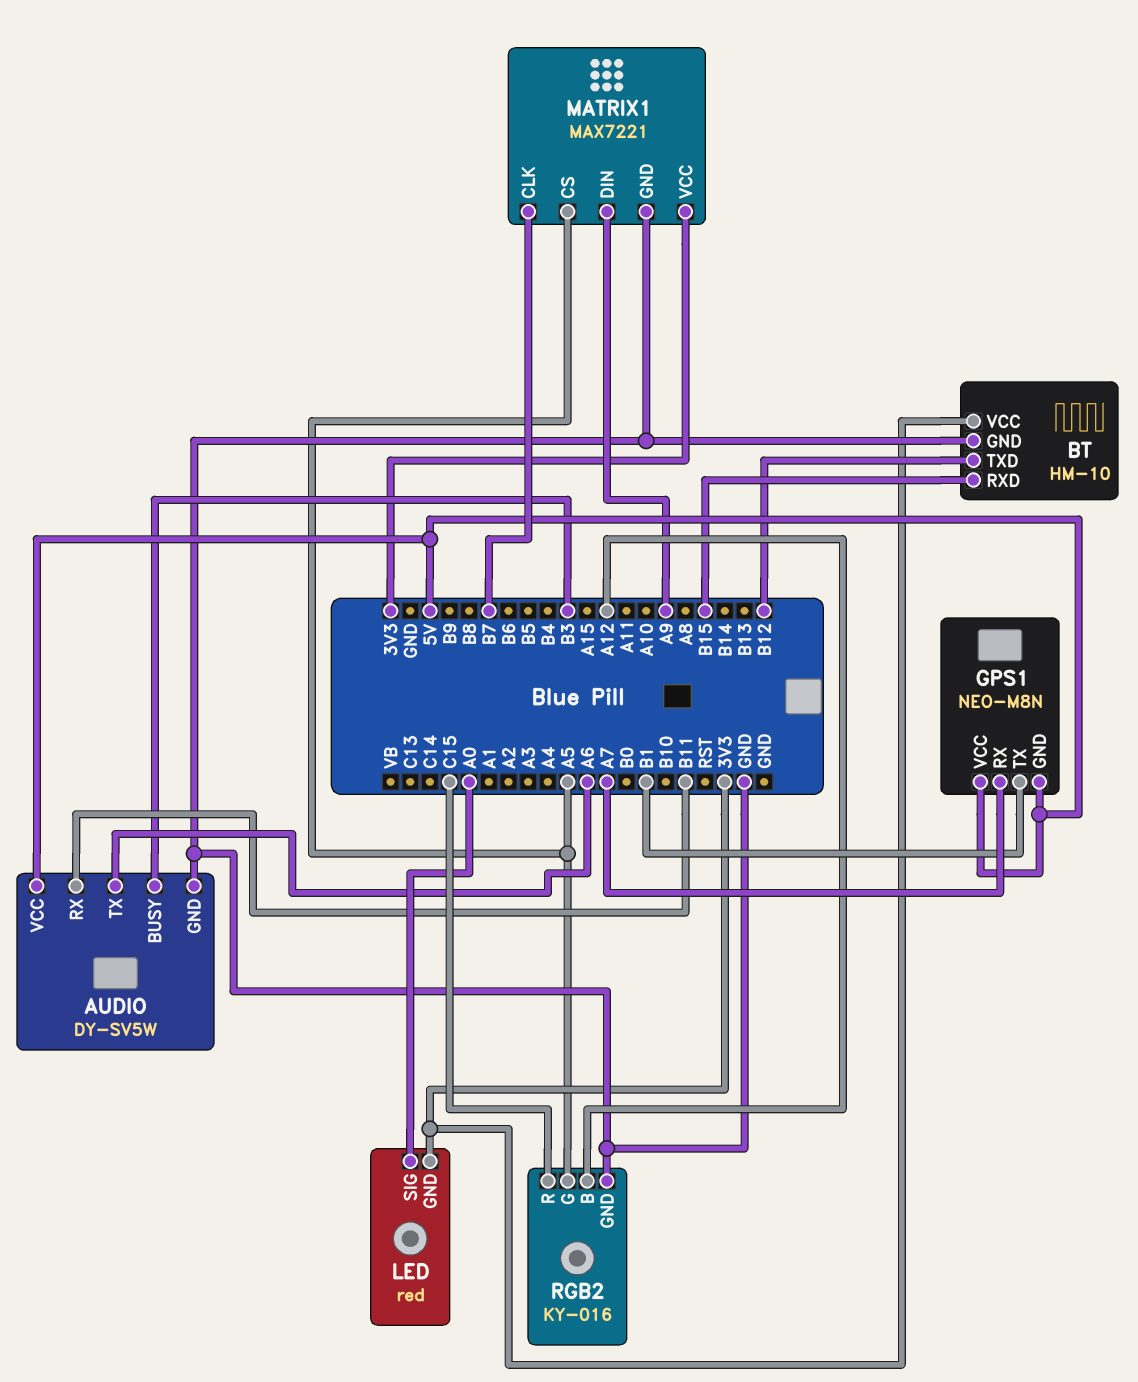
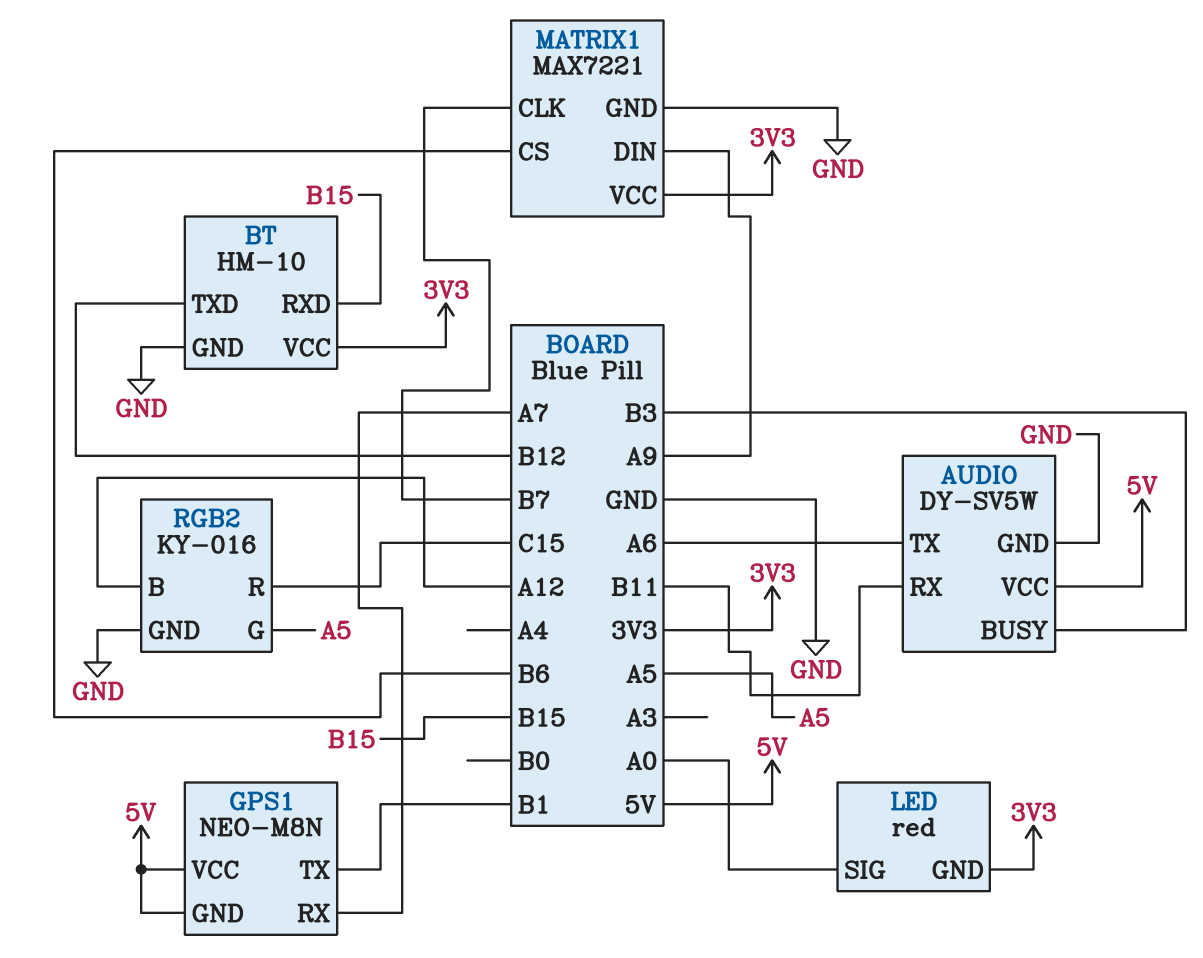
MATRIX1 pin CS: A5 -> B6

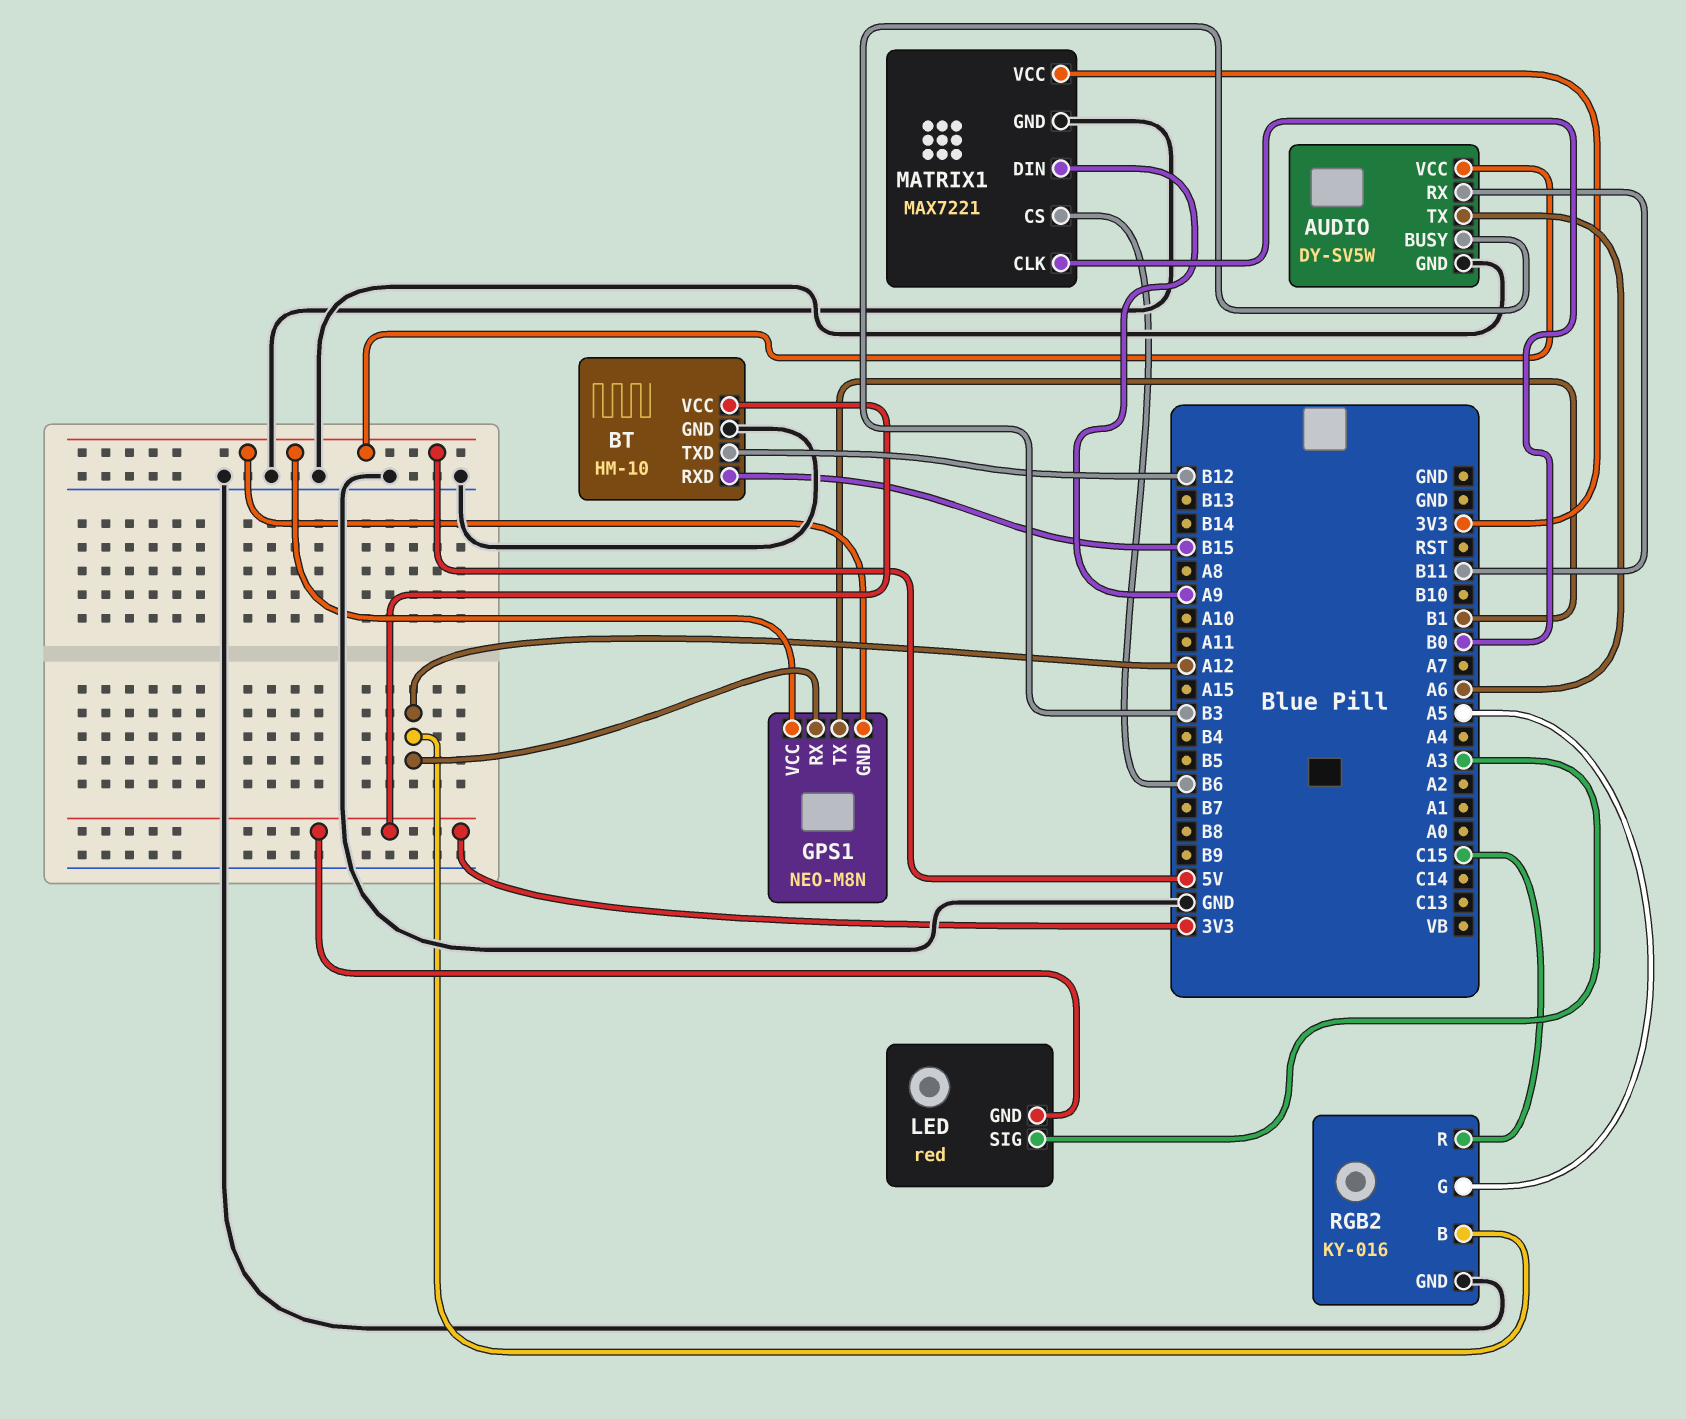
GPS1 pin RX: A7 -> A12
LED pin SIG: A0 -> A3
MATRIX1 pin CLK: B7 -> B0

